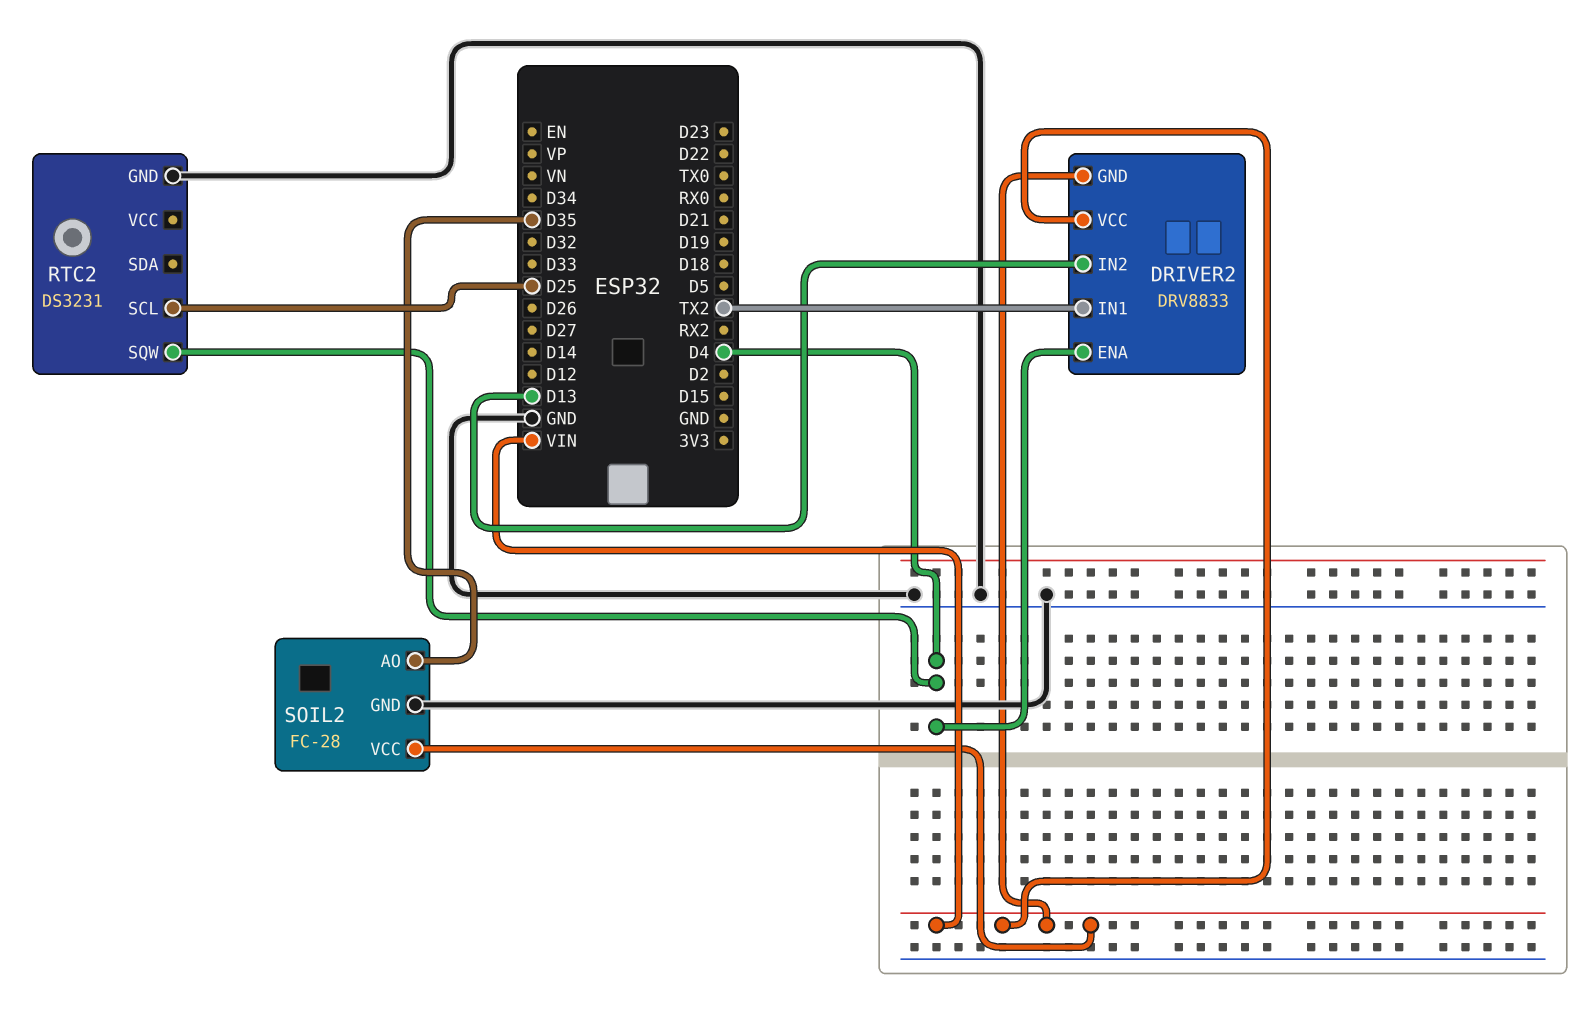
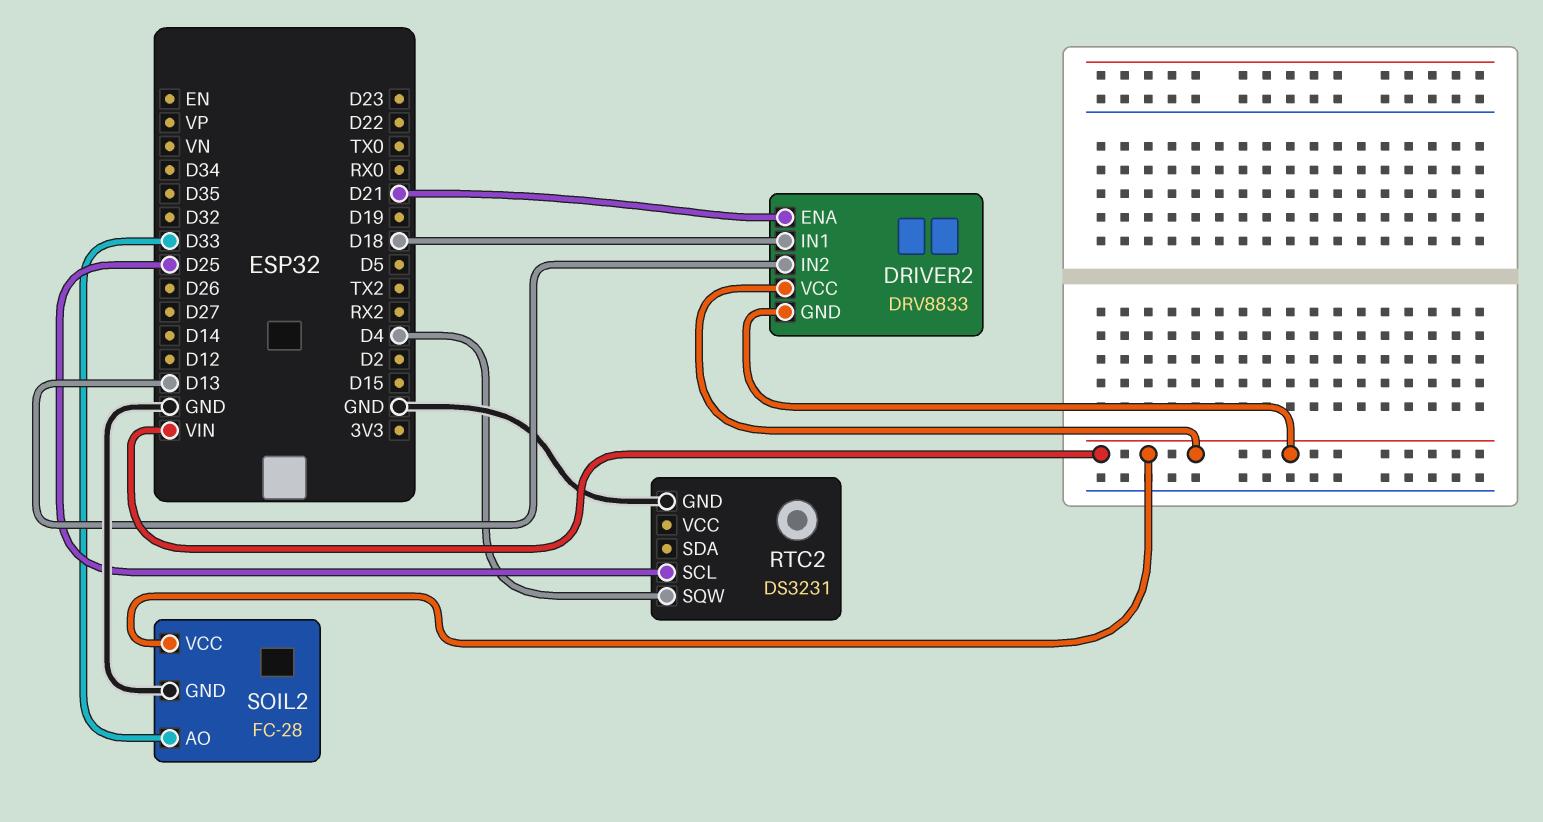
DRIVER2 pin ENA: D4 -> D21
DRIVER2 pin IN1: TX2 -> D18
SOIL2 pin AO: D35 -> D33

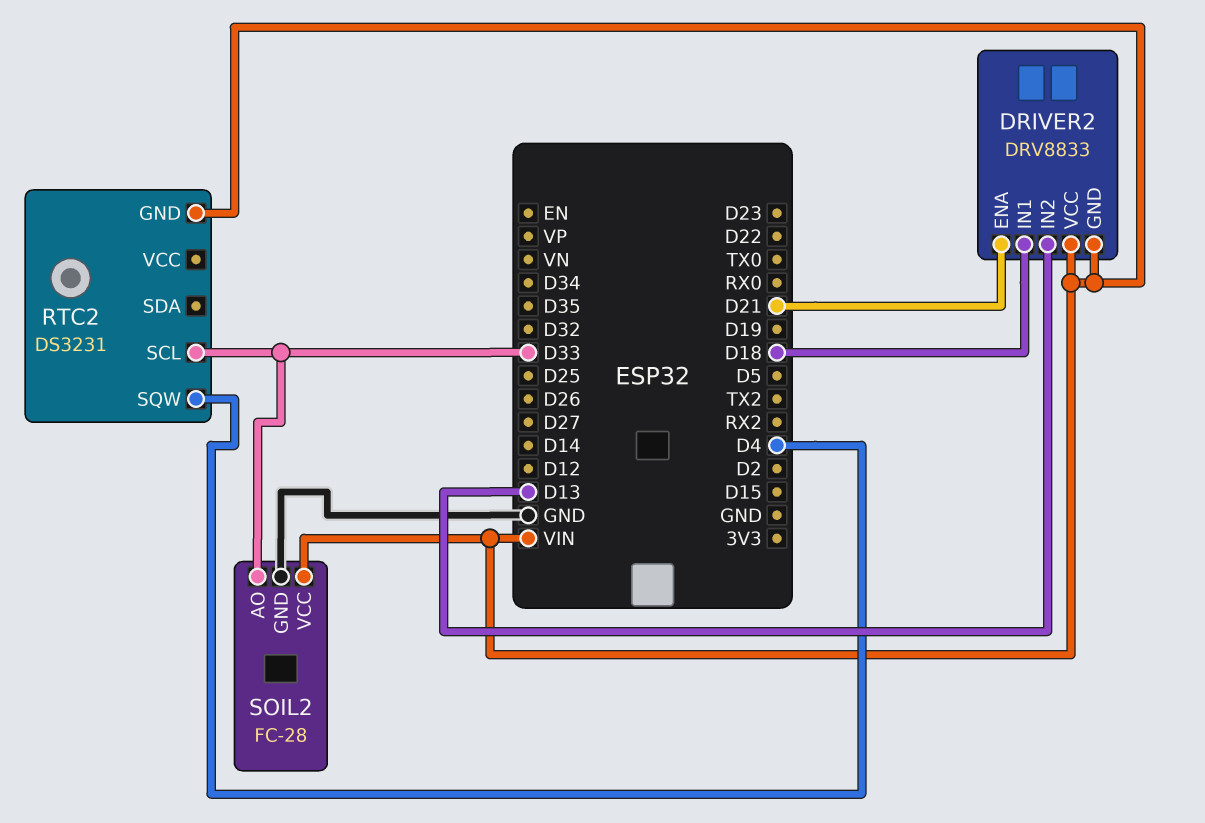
RTC2 pin GND: GND -> VIN
RTC2 pin SCL: D25 -> D33

